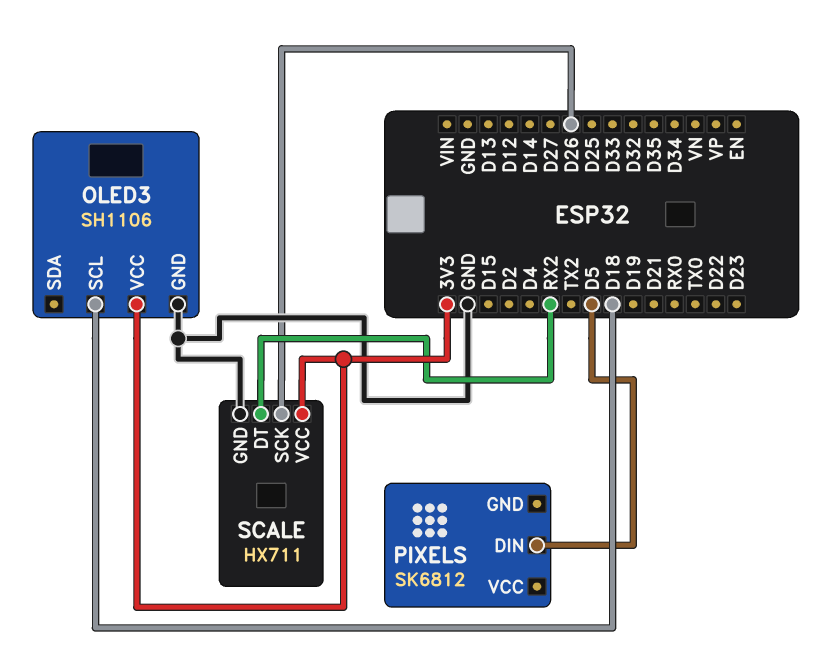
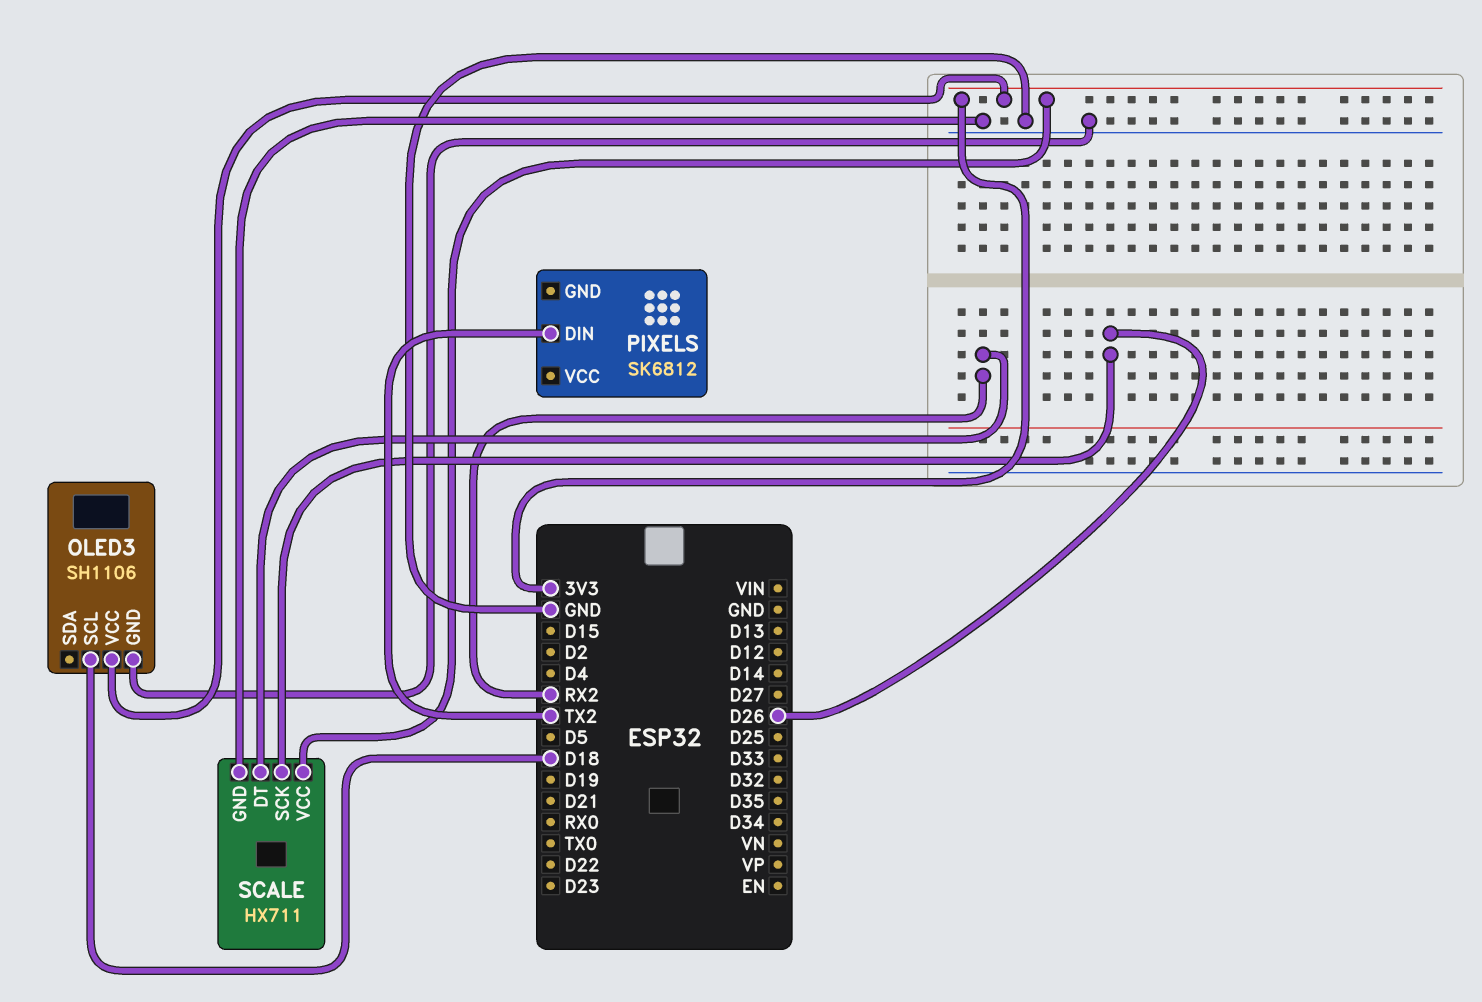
PIXELS pin DIN: D5 -> TX2

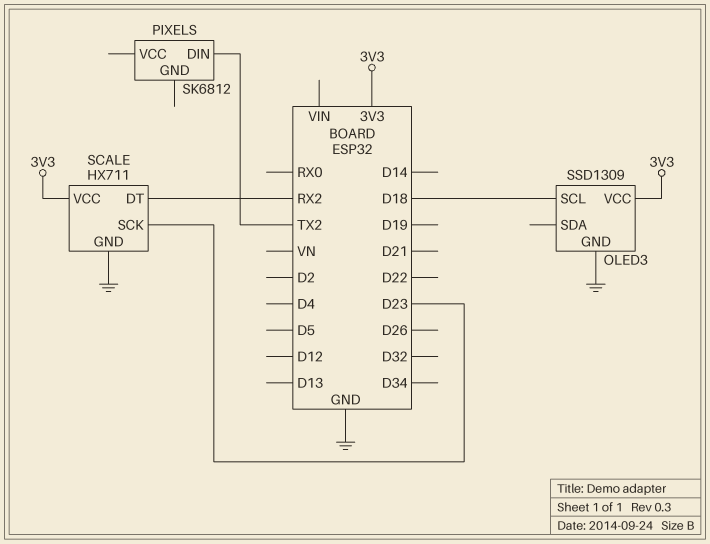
OLED3: SH1106 -> SSD1309
SCALE pin SCK: D26 -> D23

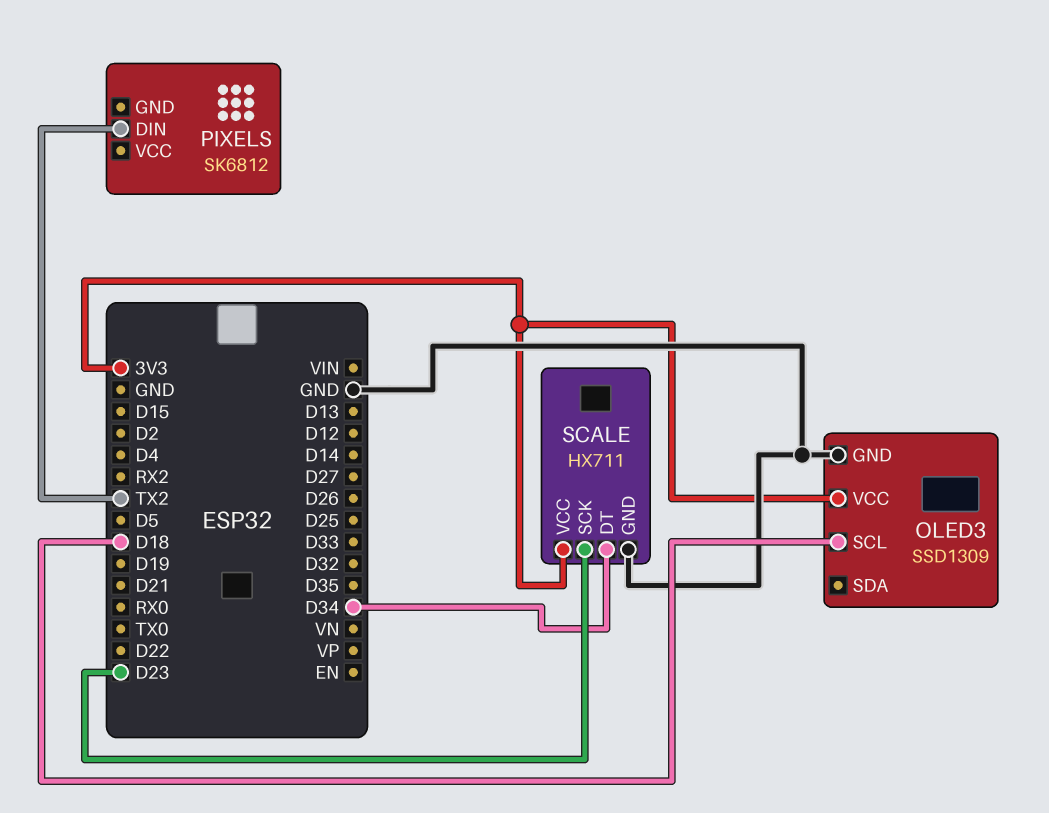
SCALE pin DT: RX2 -> D34

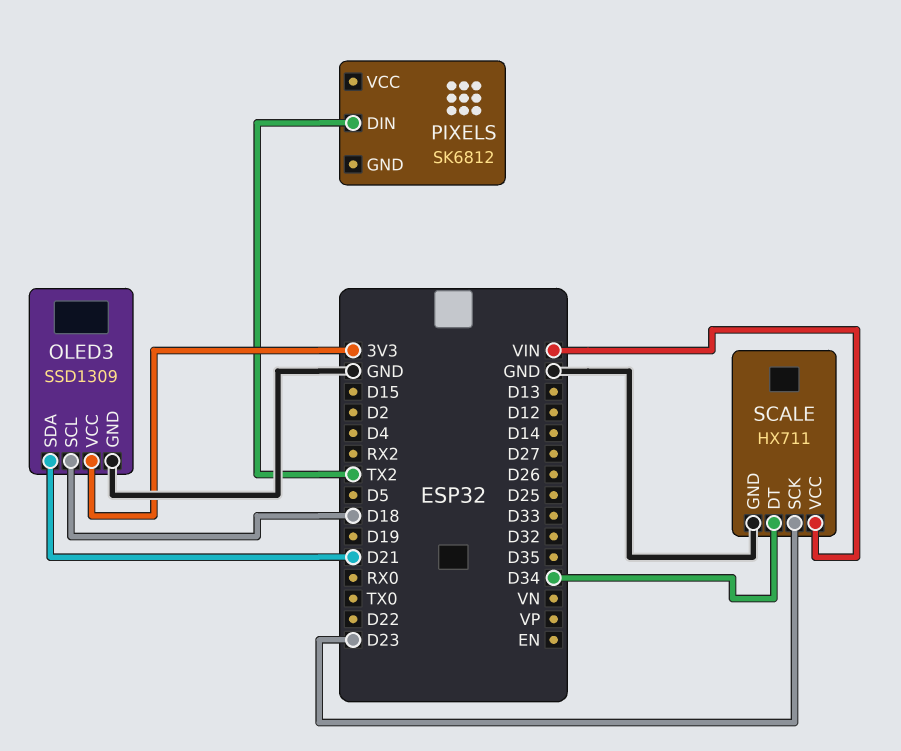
OLED3 pin SDA: none -> D21
SCALE pin VCC: 3V3 -> VIN

